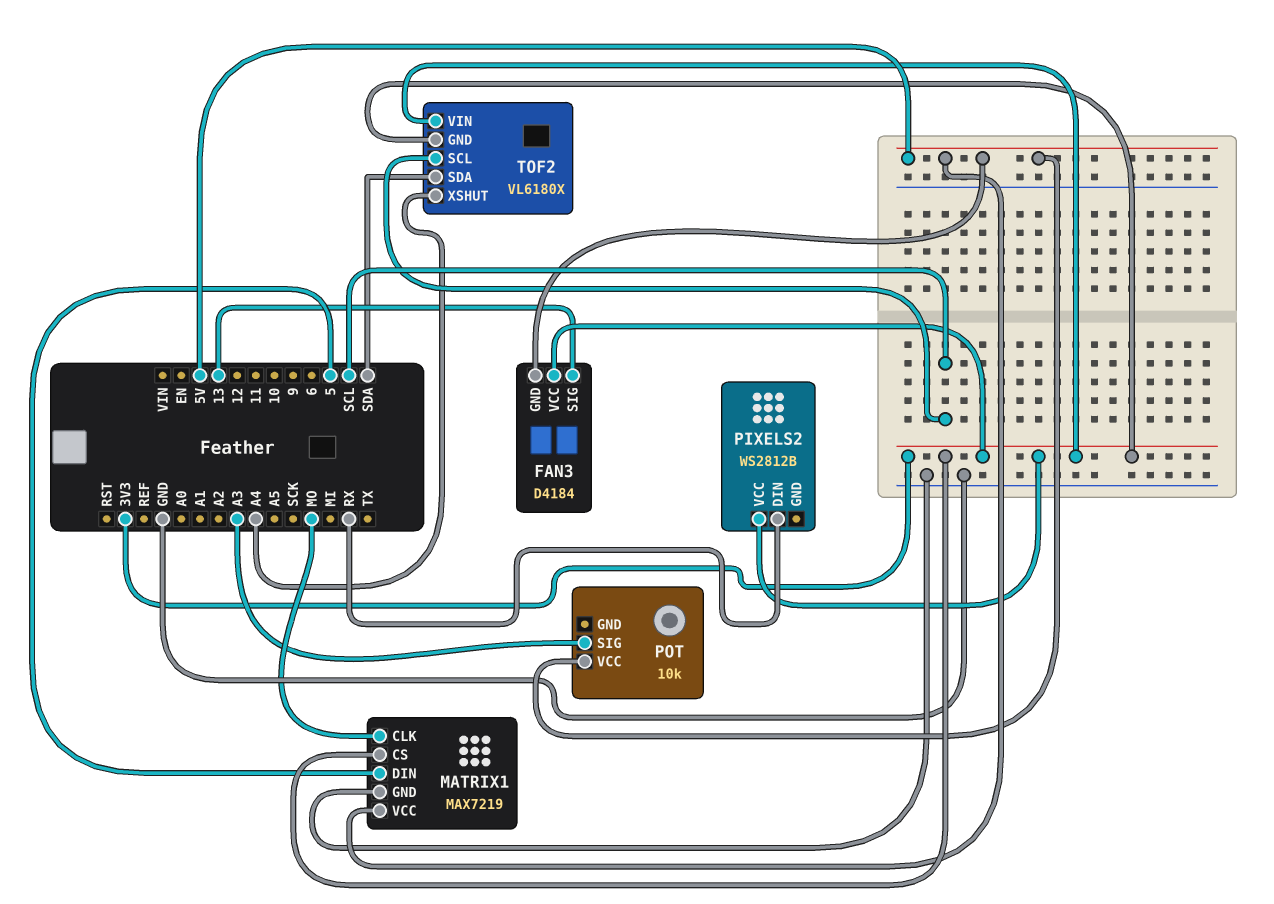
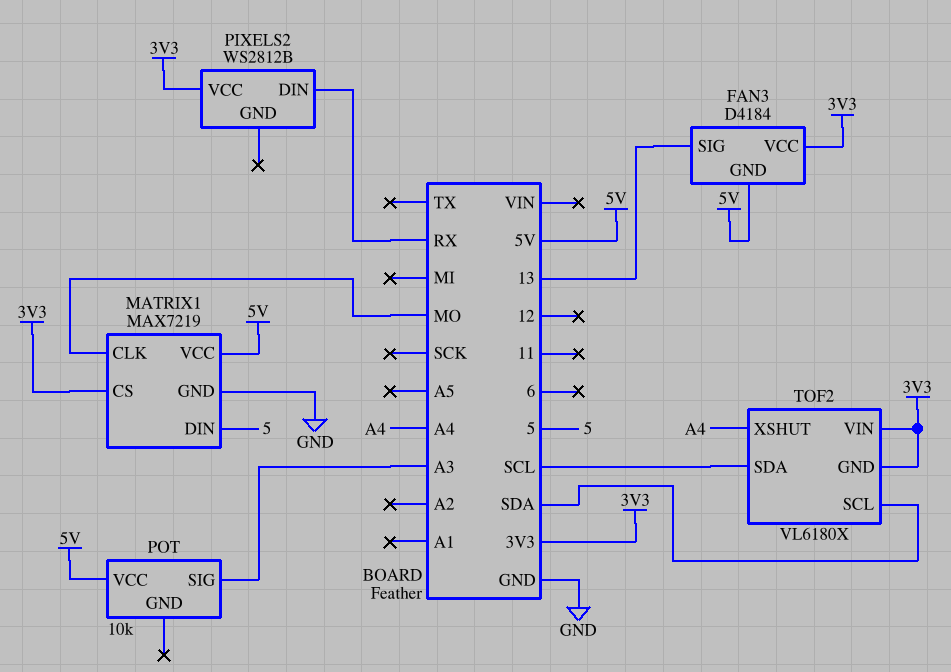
TOF2 pin SCL: SCL -> SDA
TOF2 pin SDA: SDA -> SCL

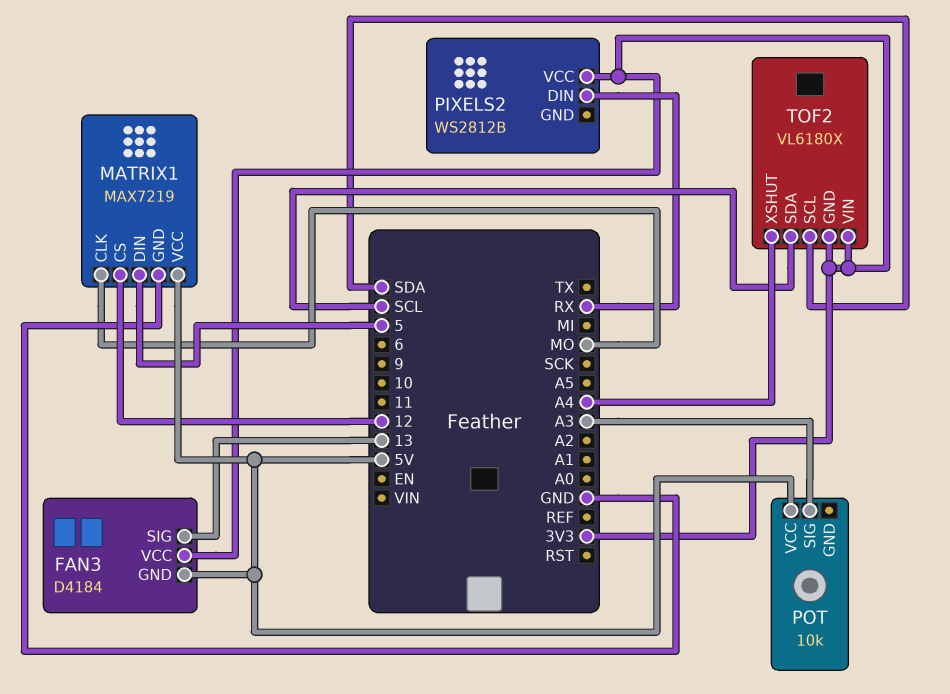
MATRIX1 pin CS: 3V3 -> 12

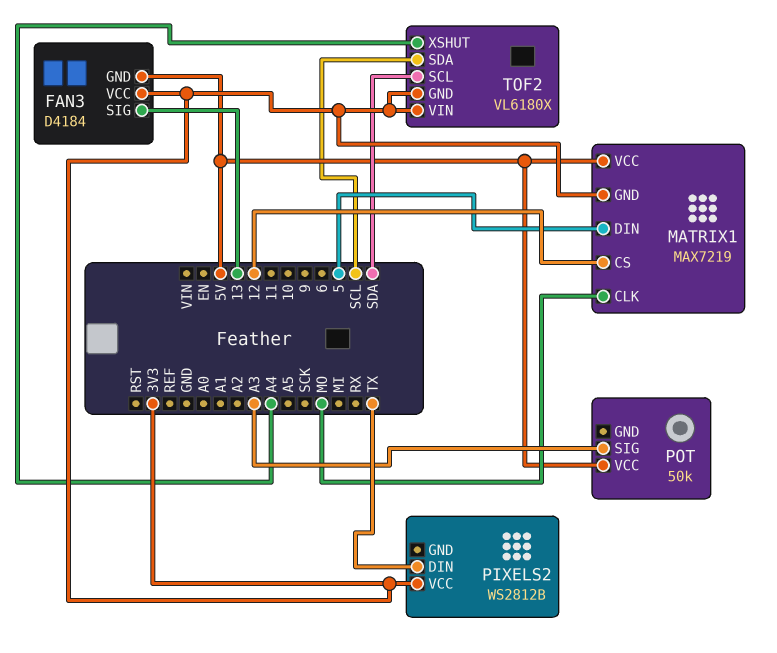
MATRIX1 pin GND: GND -> 3V3
PIXELS2 pin DIN: RX -> TX
POT: 10k -> 50k

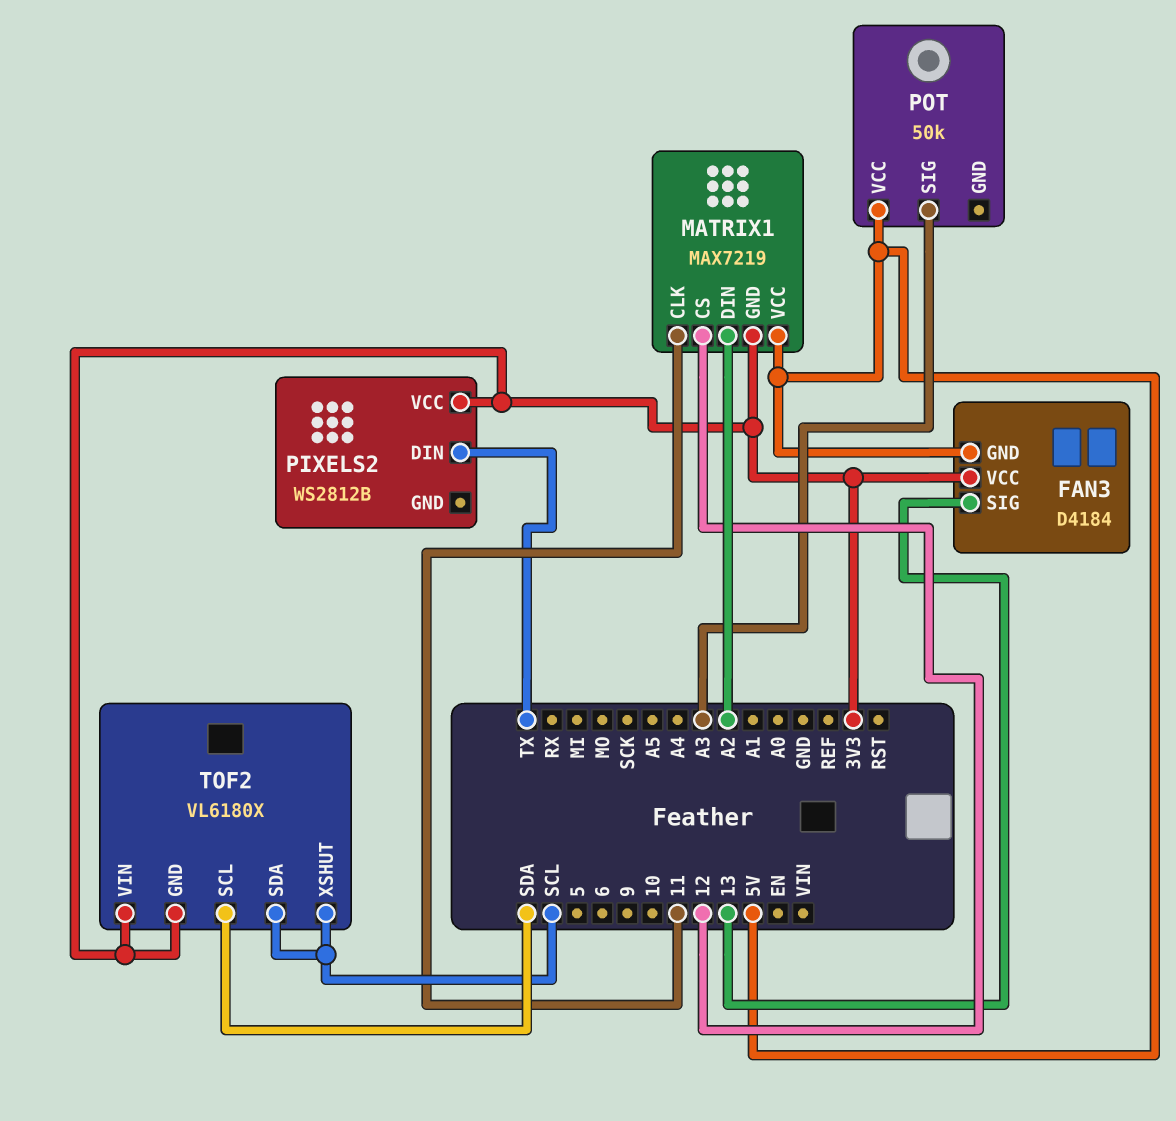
MATRIX1 pin CLK: MO -> 11
MATRIX1 pin DIN: 5 -> A2
TOF2 pin XSHUT: A4 -> SCL

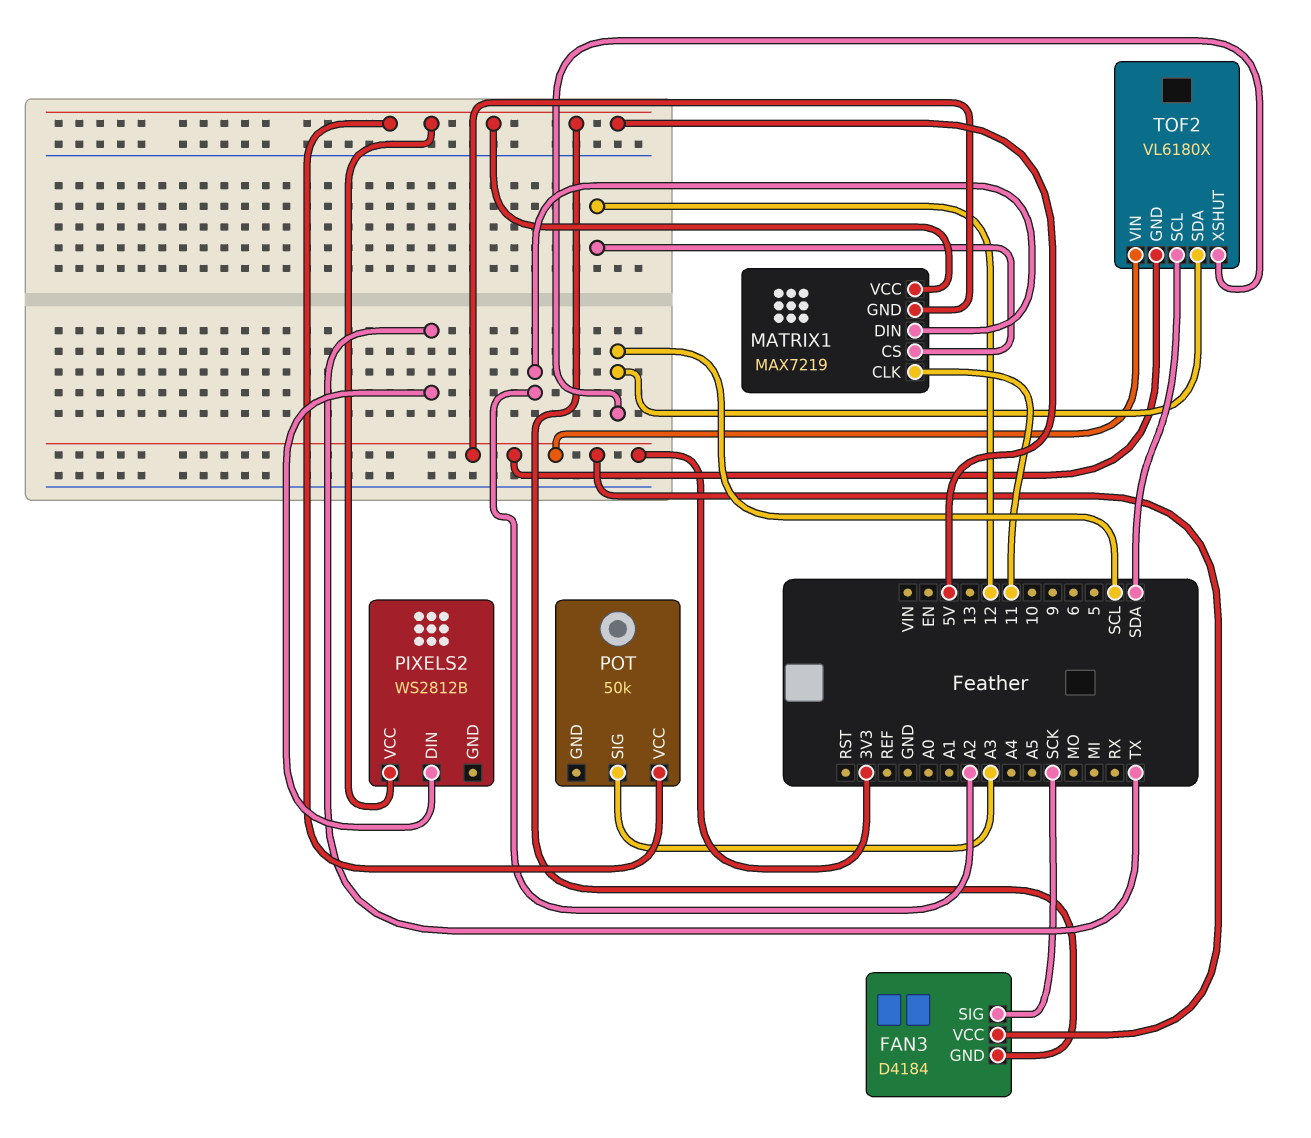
FAN3 pin SIG: 13 -> SCK
PIXELS2 pin VCC: 3V3 -> 5V

